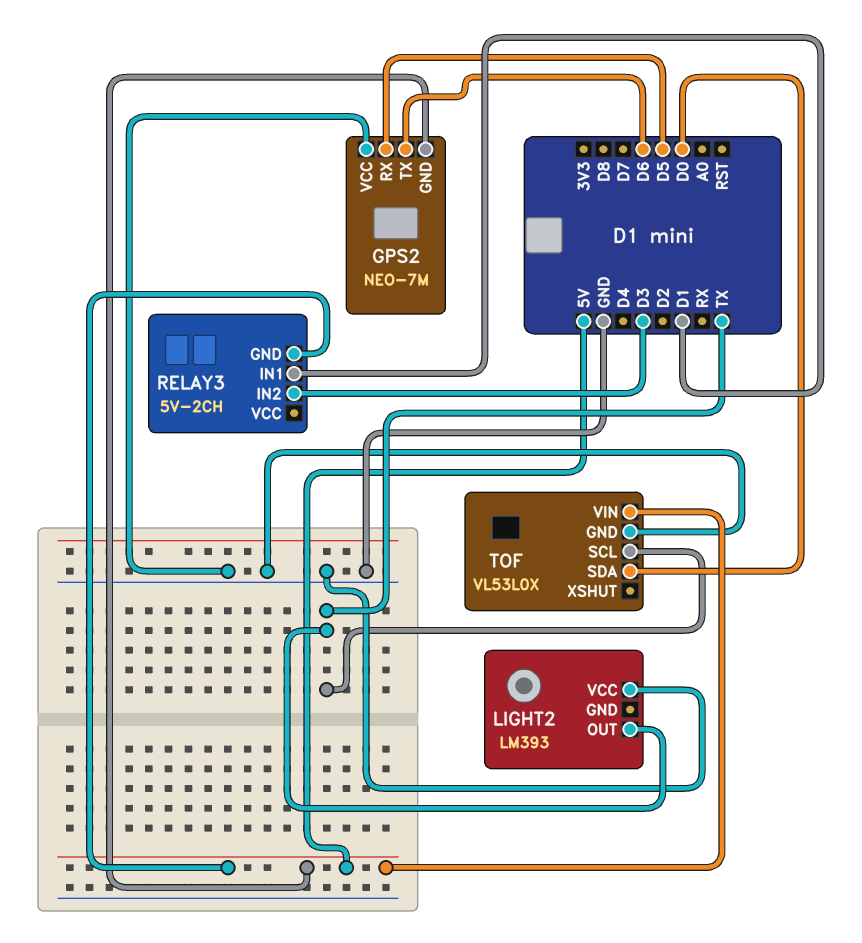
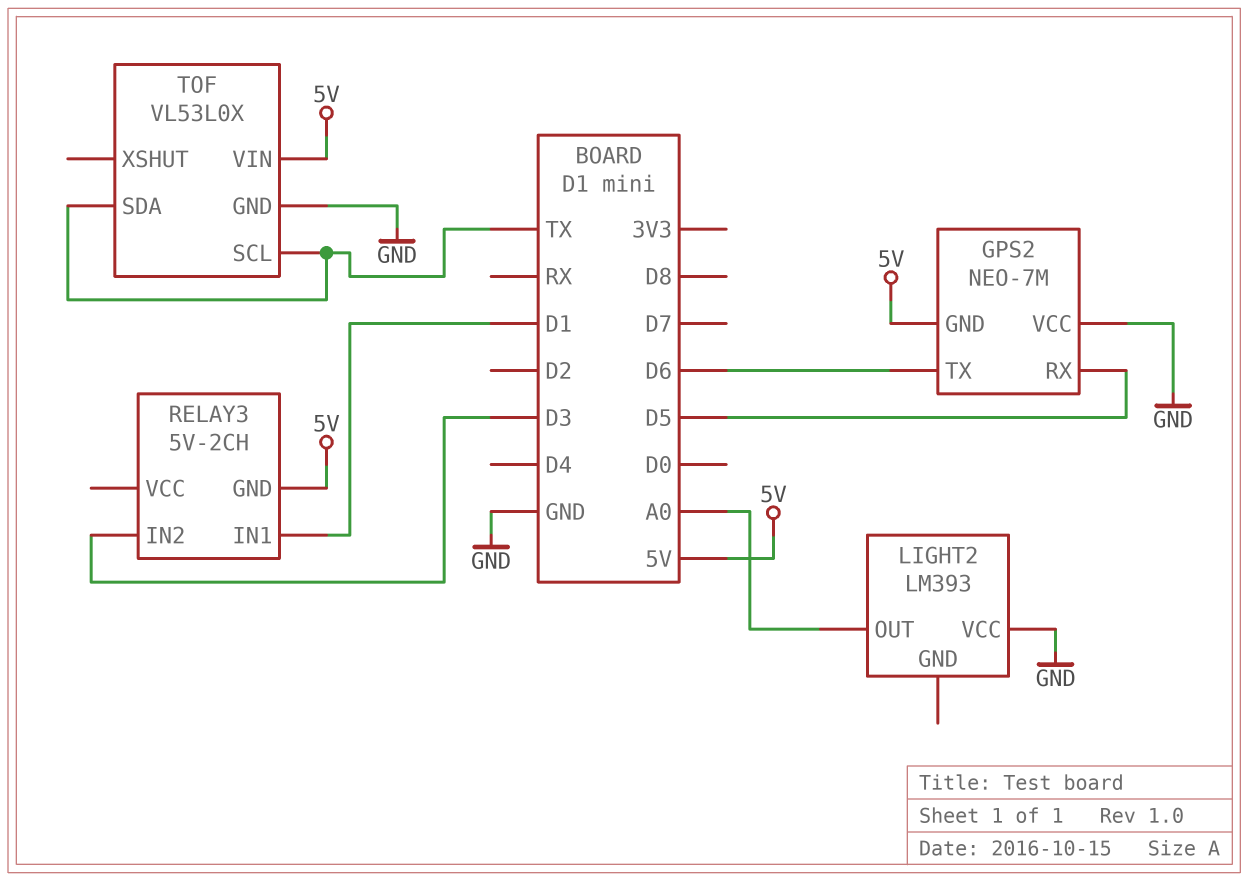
LIGHT2 pin OUT: TX -> A0
TOF pin SDA: D0 -> TX

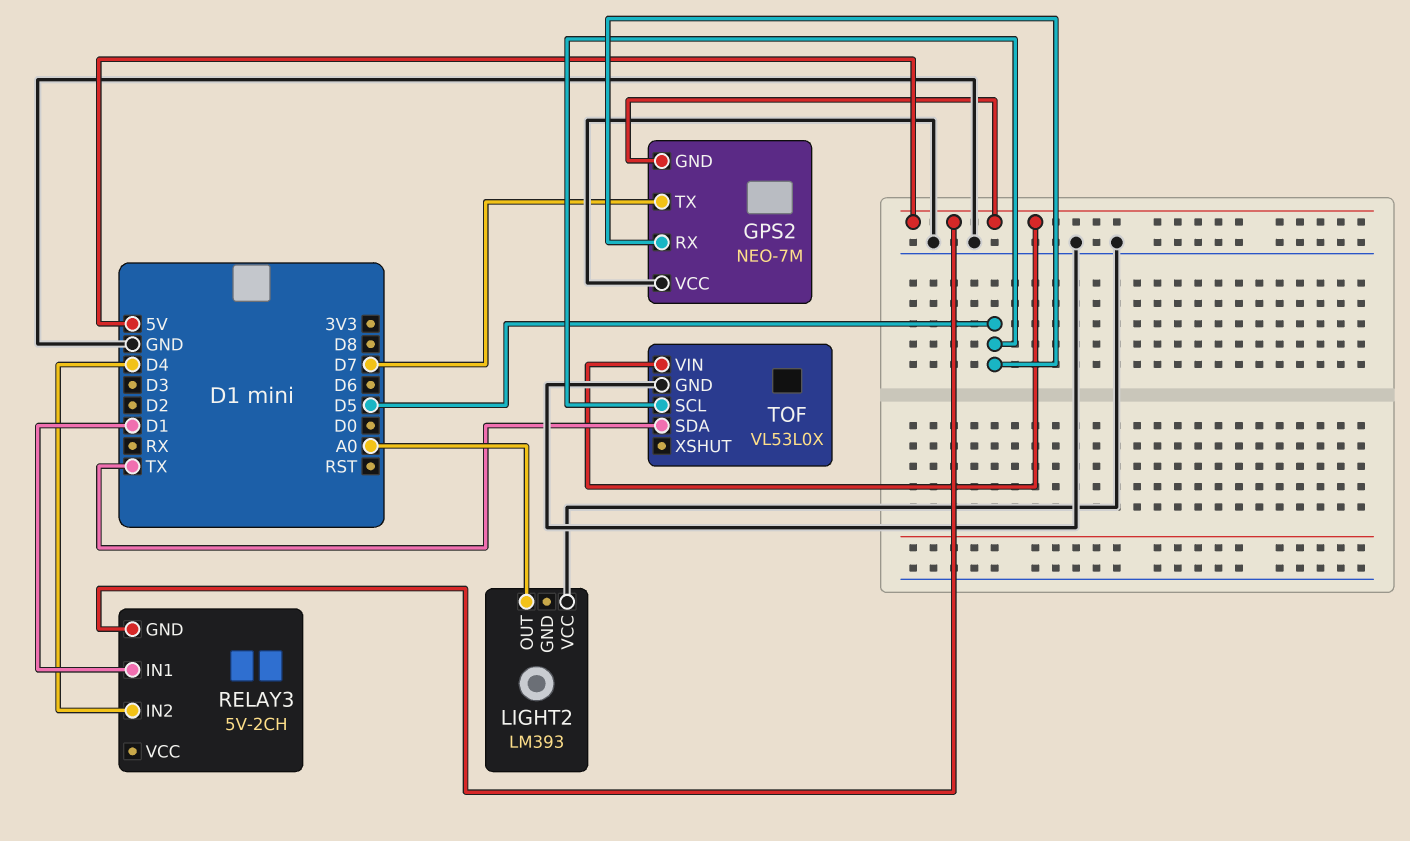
GPS2 pin TX: D6 -> D7
RELAY3 pin IN2: D3 -> D4
TOF pin SCL: TX -> D5

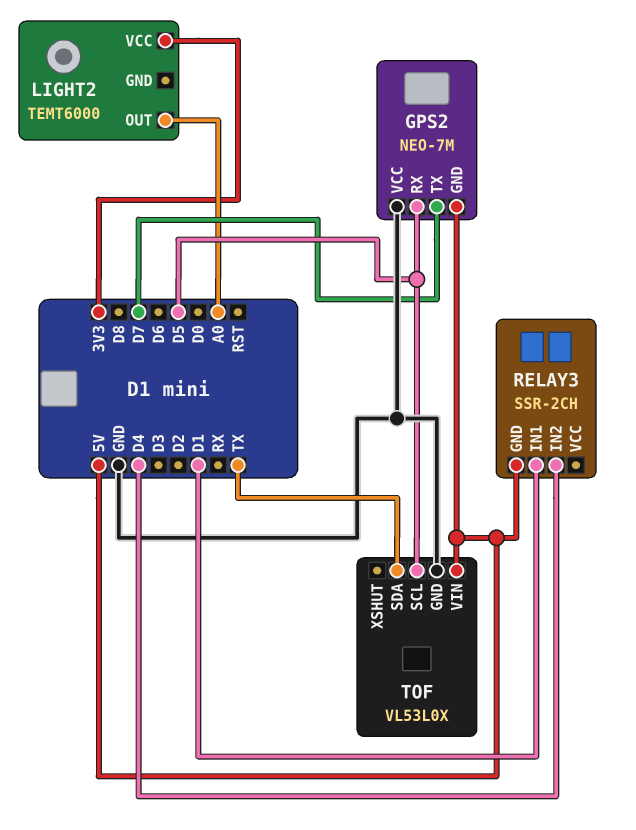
LIGHT2: LM393 -> TEMT6000
LIGHT2 pin VCC: GND -> 3V3
RELAY3: 5V-2CH -> SSR-2CH

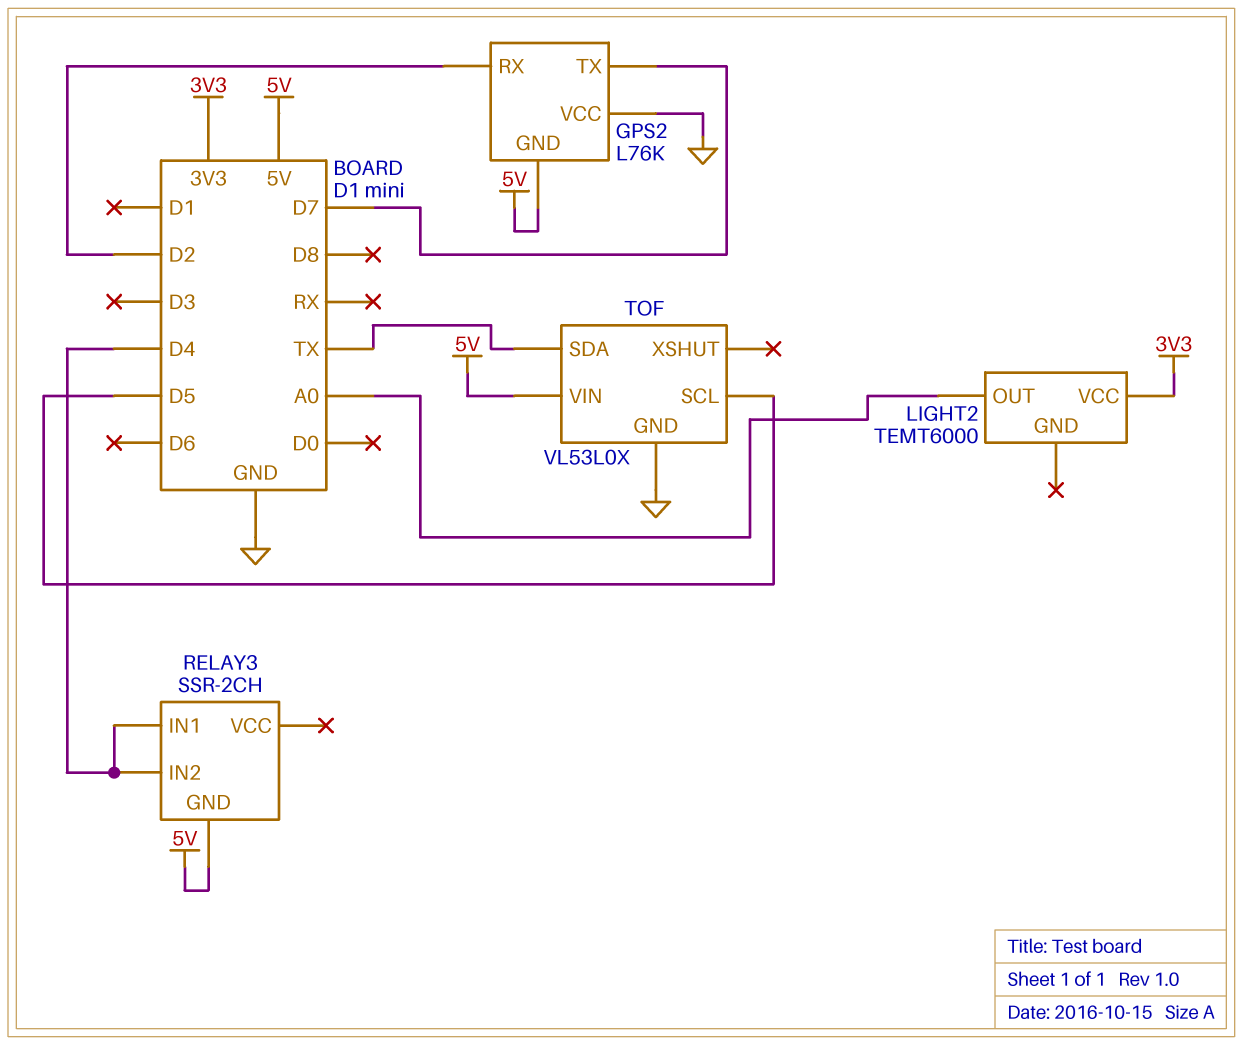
GPS2: NEO-7M -> L76K
GPS2 pin RX: D5 -> D2
RELAY3 pin IN1: D1 -> D4

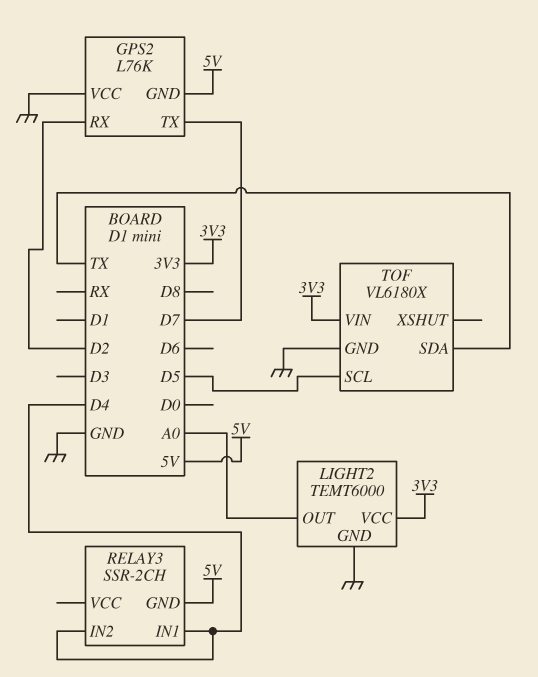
LIGHT2 pin GND: none -> GND
TOF: VL53L0X -> VL6180X
TOF pin VIN: 5V -> 3V3

